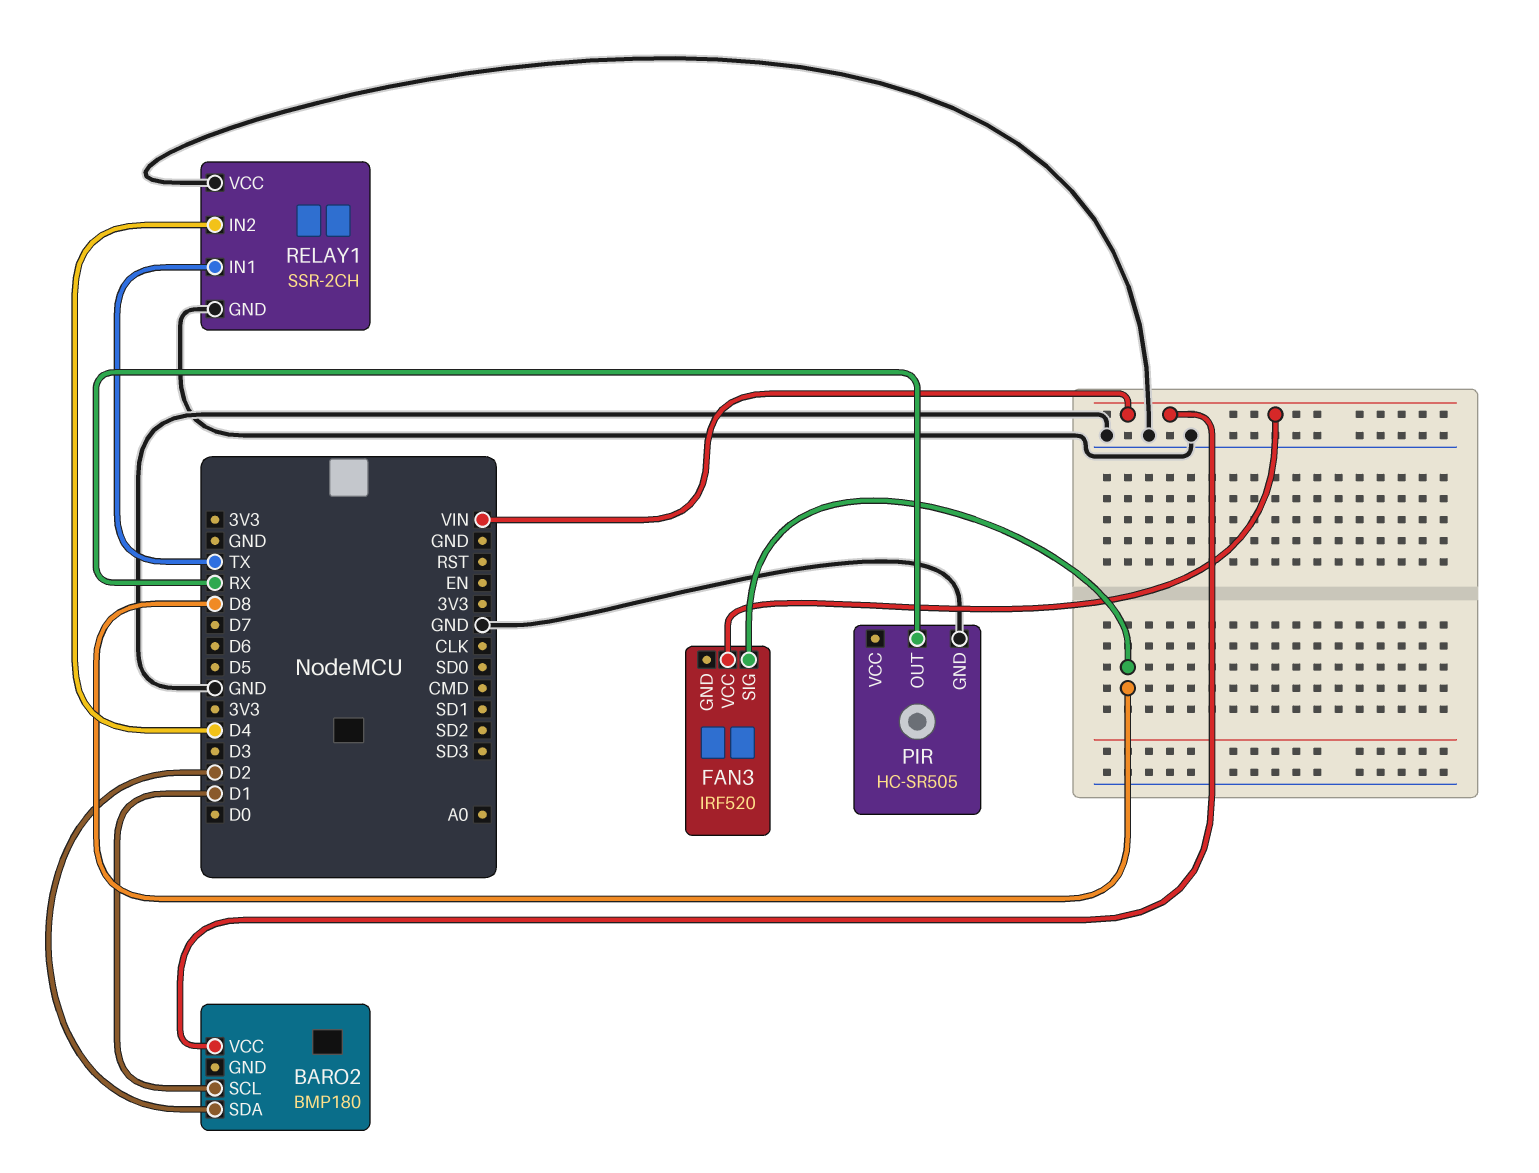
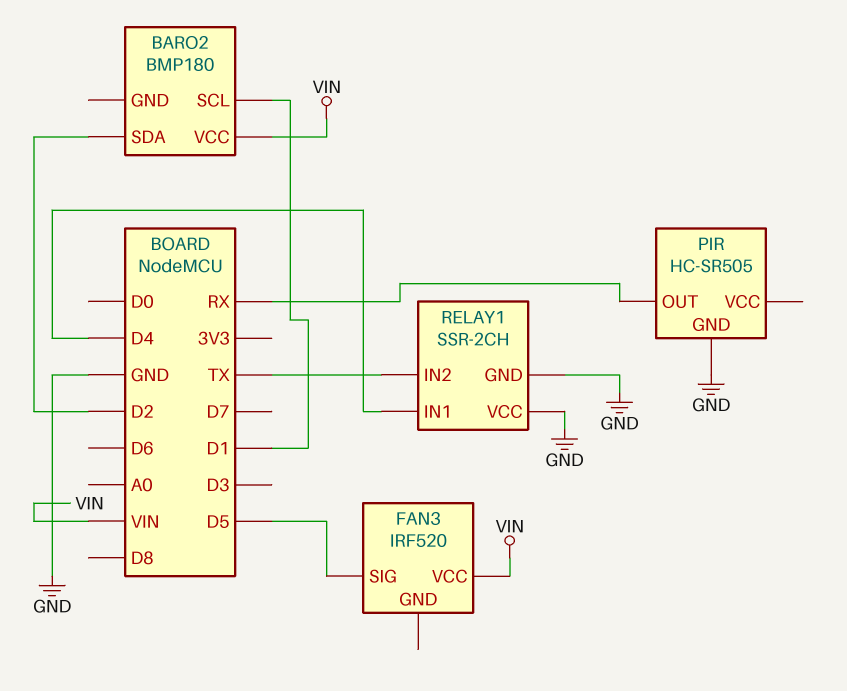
FAN3 pin SIG: D8 -> D5
RELAY1 pin IN1: TX -> D4
RELAY1 pin IN2: D4 -> TX

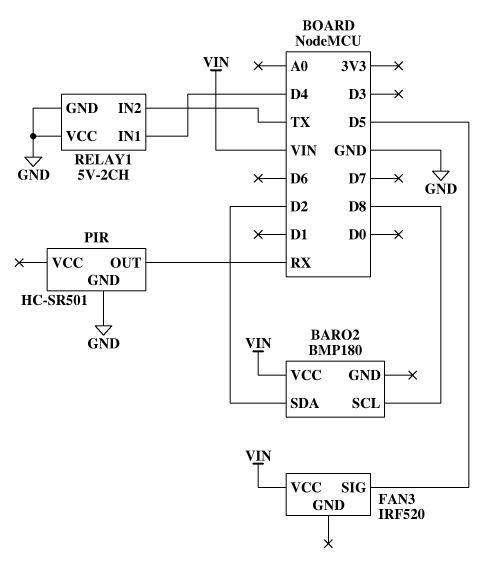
BARO2 pin SCL: D1 -> D8
PIR: HC-SR505 -> HC-SR501
RELAY1: SSR-2CH -> 5V-2CH

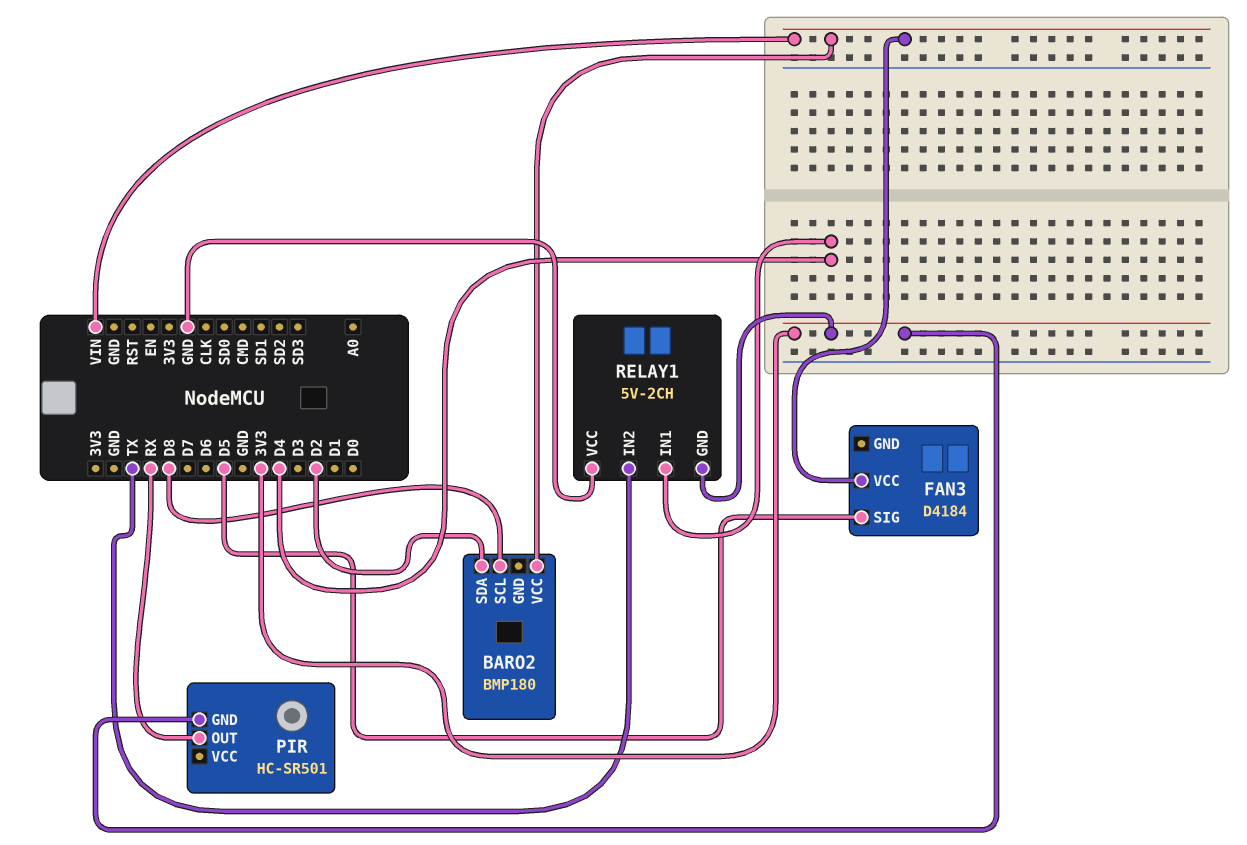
FAN3: IRF520 -> D4184
PIR pin GND: GND -> 3V3
RELAY1 pin GND: GND -> 3V3

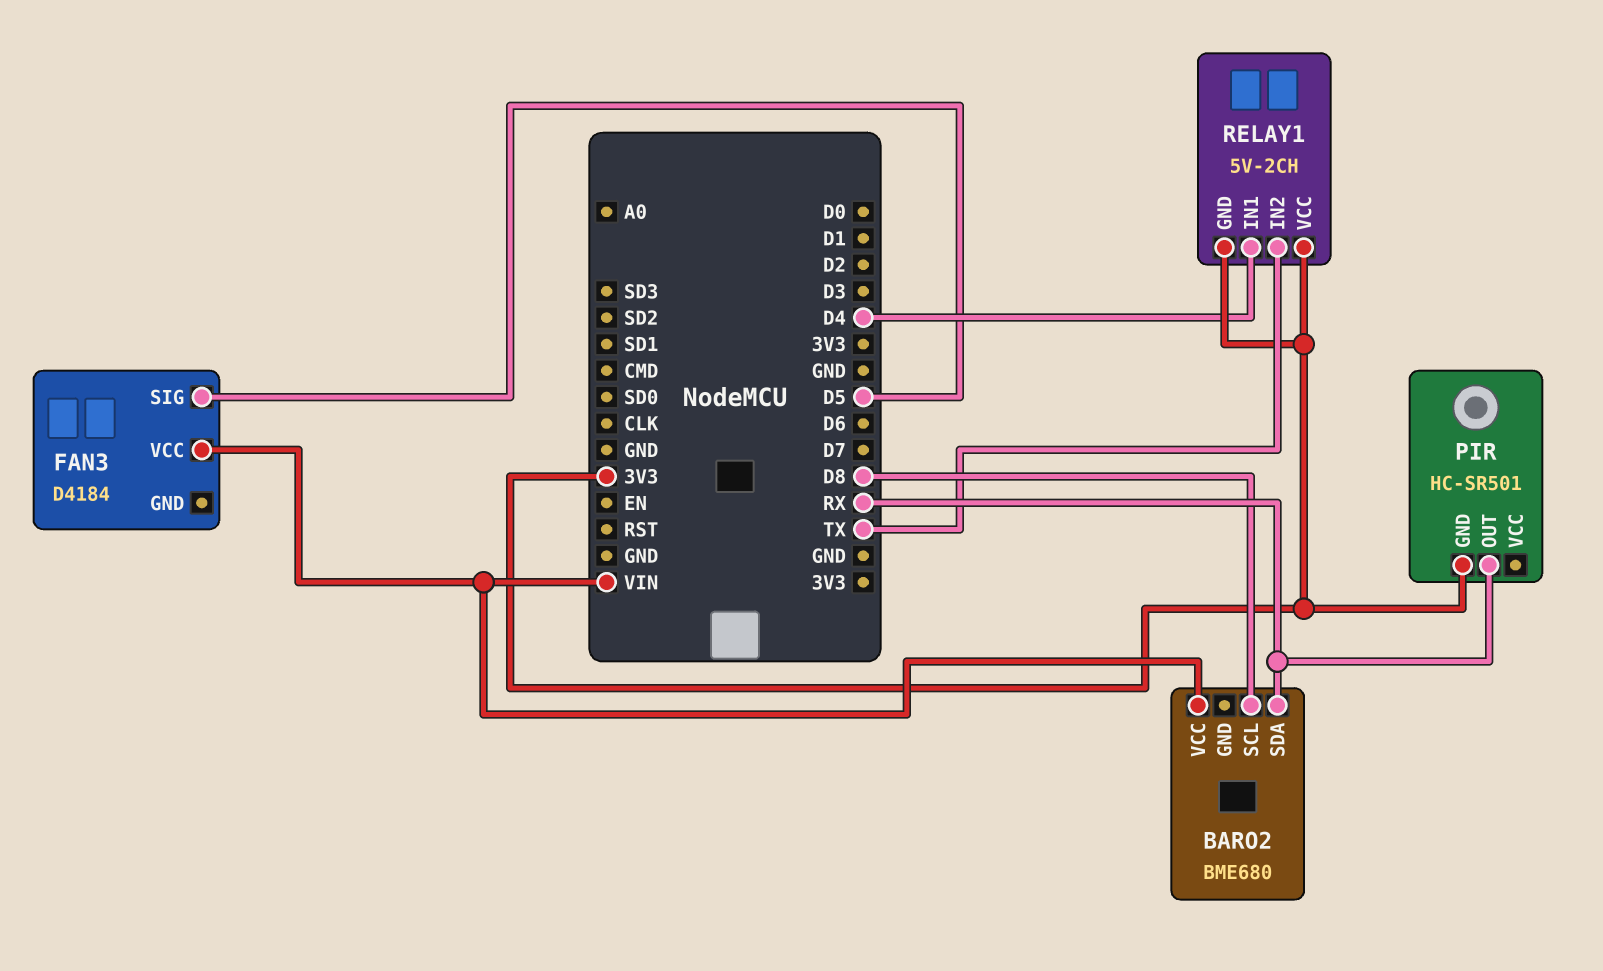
BARO2: BMP180 -> BME680
BARO2 pin SDA: D2 -> RX
RELAY1 pin VCC: GND -> 3V3

